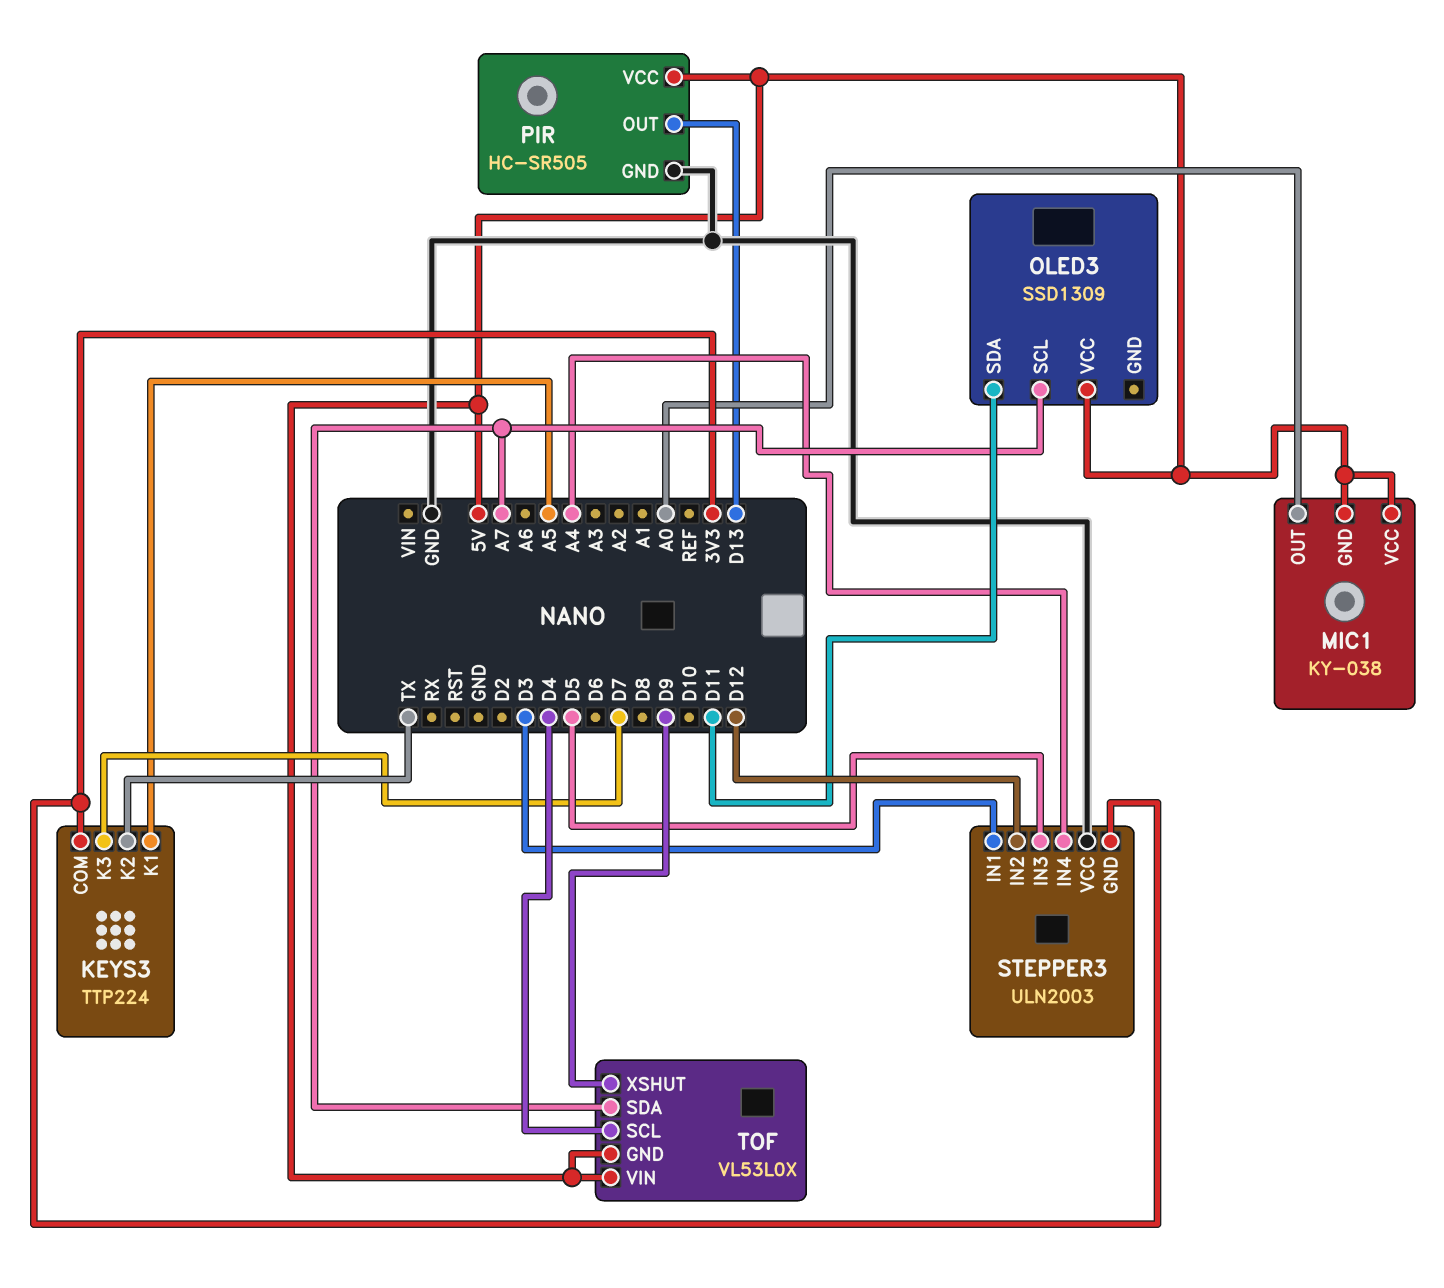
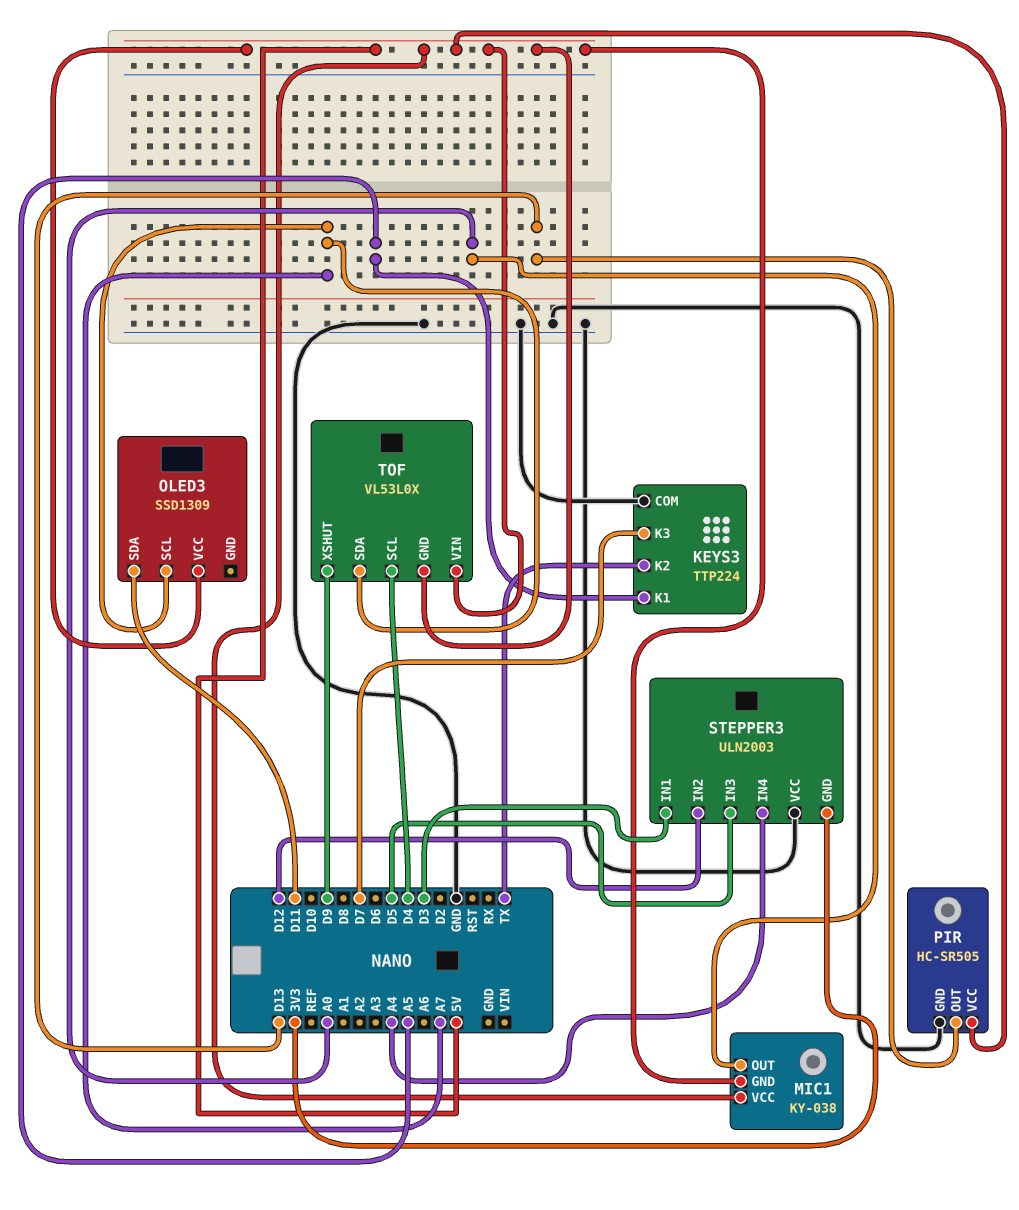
KEYS3 pin COM: 3V3 -> GND

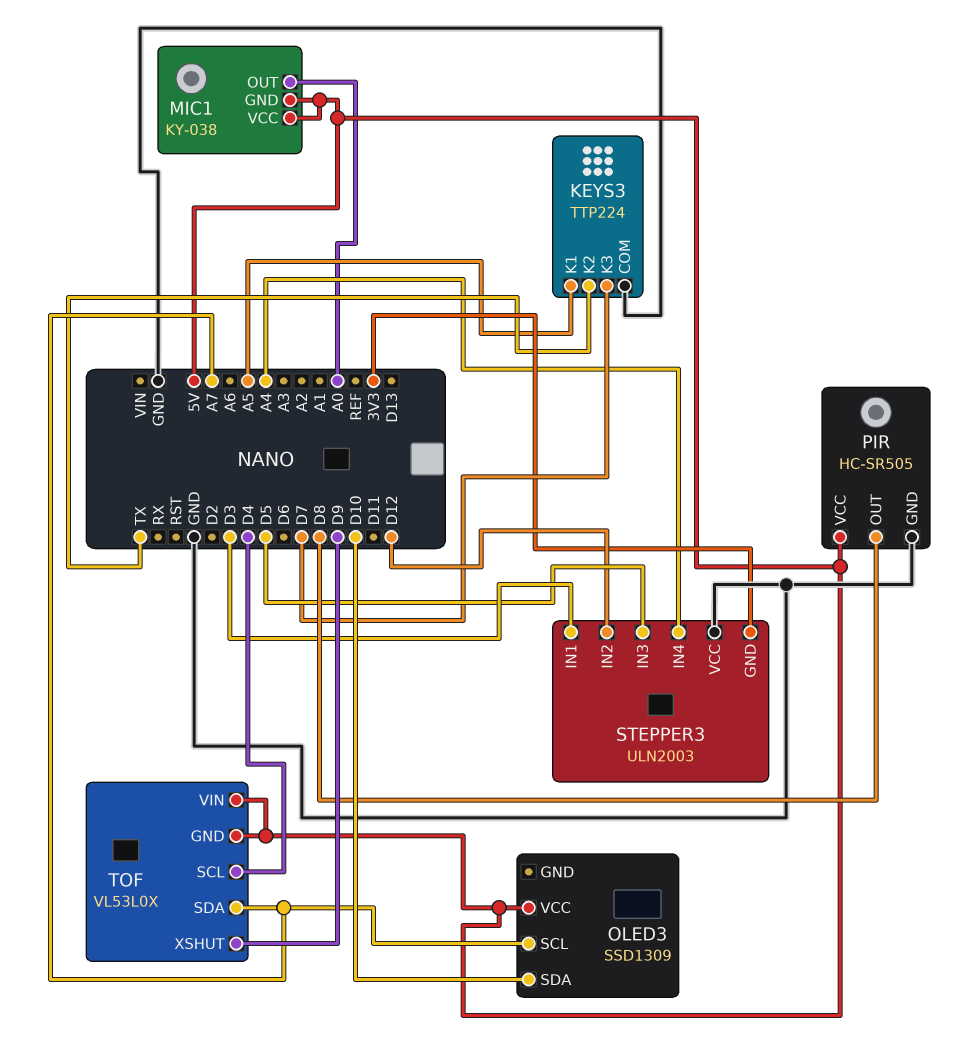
OLED3 pin SDA: D11 -> D10
PIR pin OUT: D13 -> D8

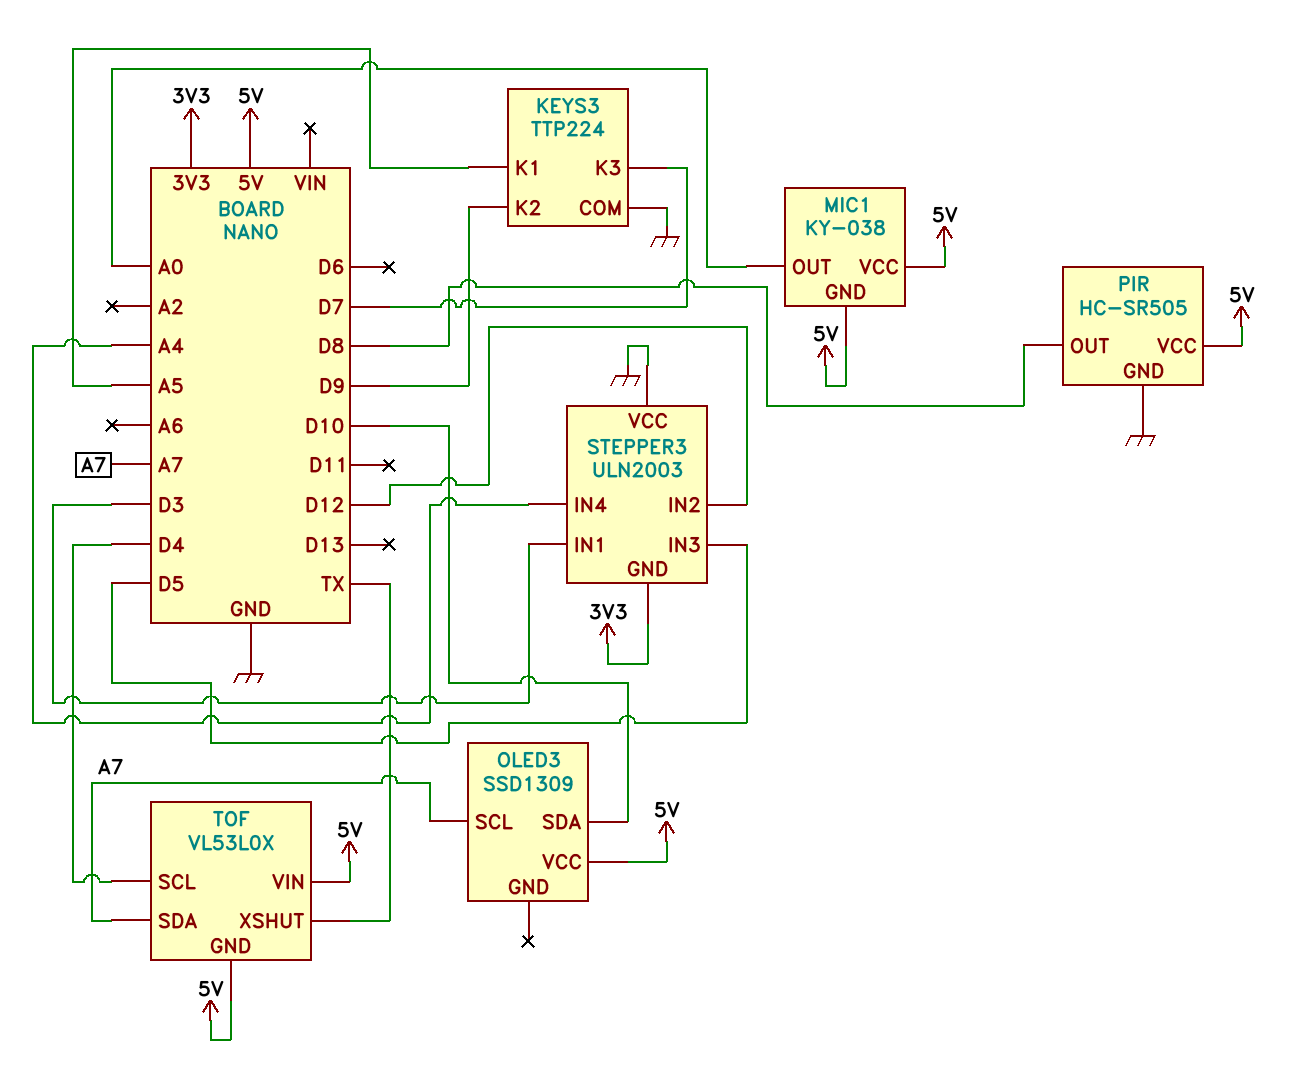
KEYS3 pin K2: TX -> D9
TOF pin XSHUT: D9 -> TX

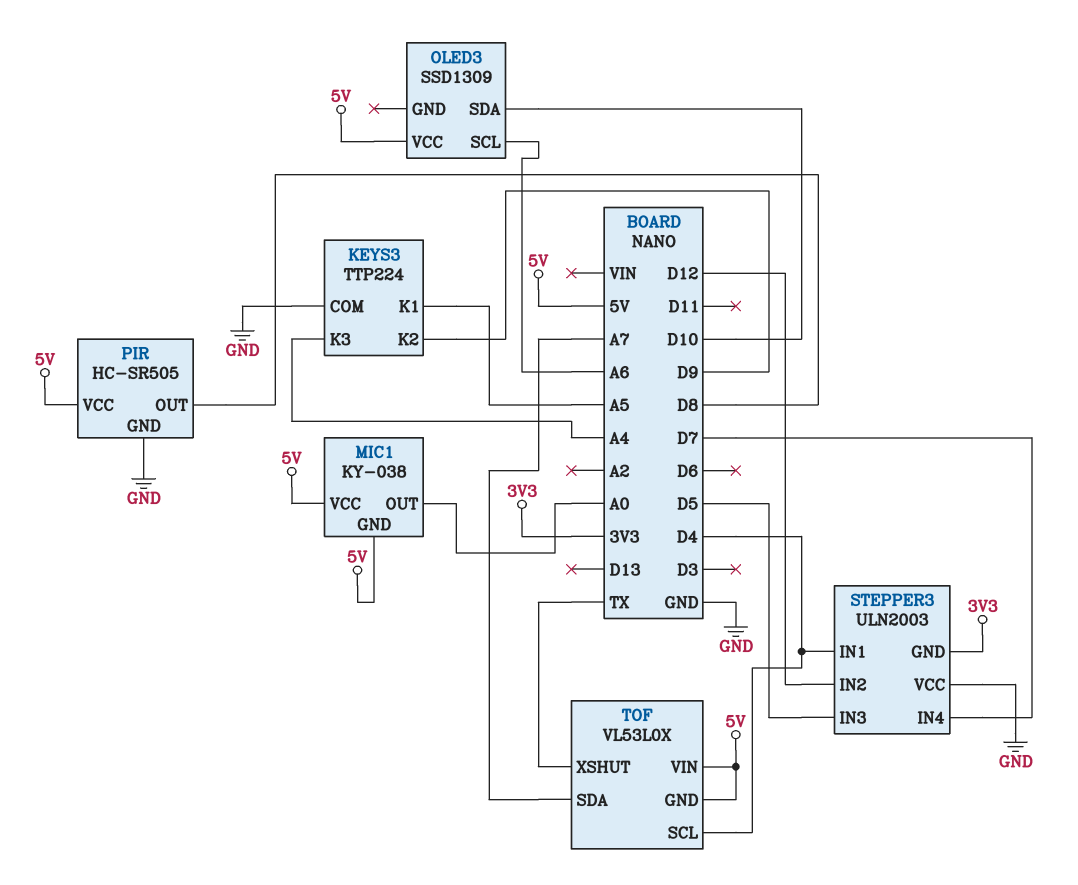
KEYS3 pin K3: D7 -> A4
OLED3 pin SCL: A7 -> A6
STEPPER3 pin IN1: D3 -> D4
STEPPER3 pin IN4: A4 -> D7

